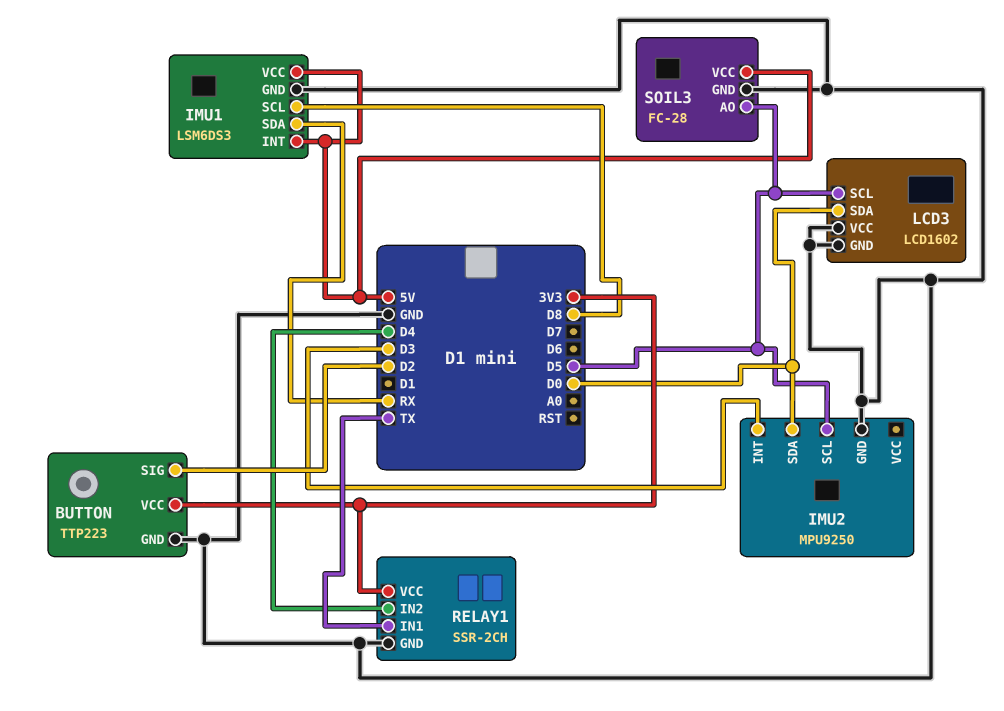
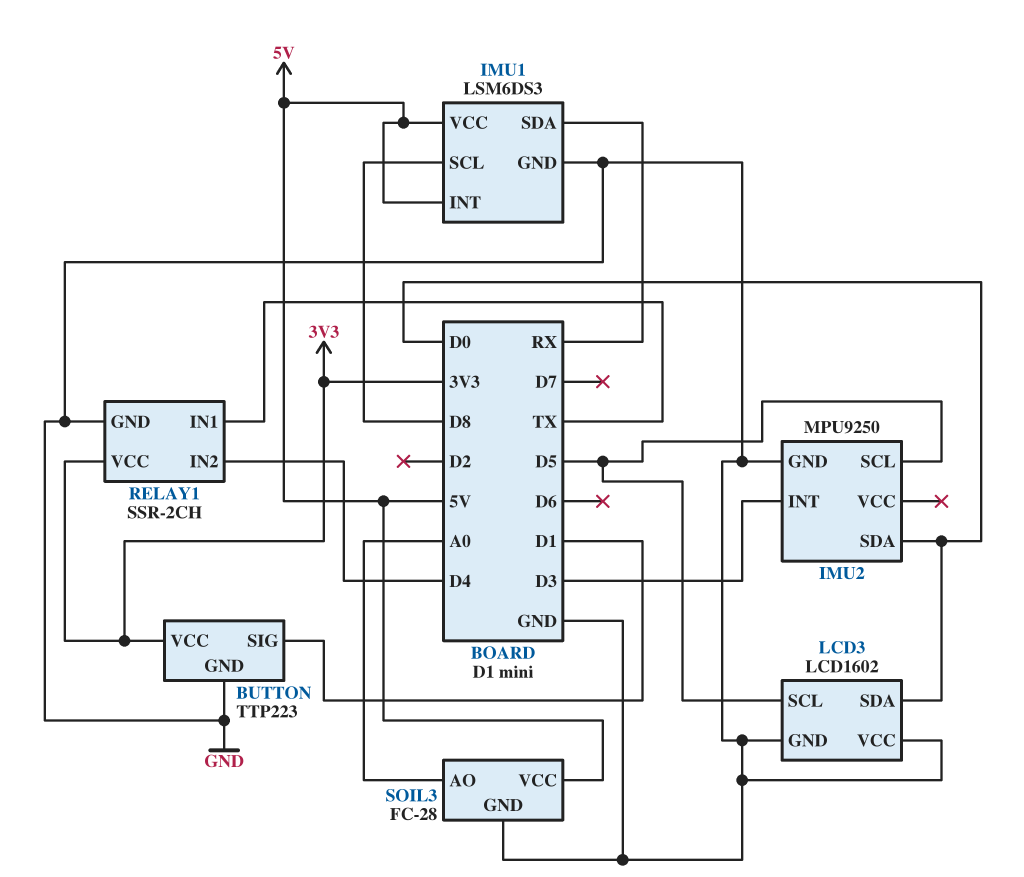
BUTTON pin SIG: D2 -> D1
SOIL3 pin AO: D5 -> A0

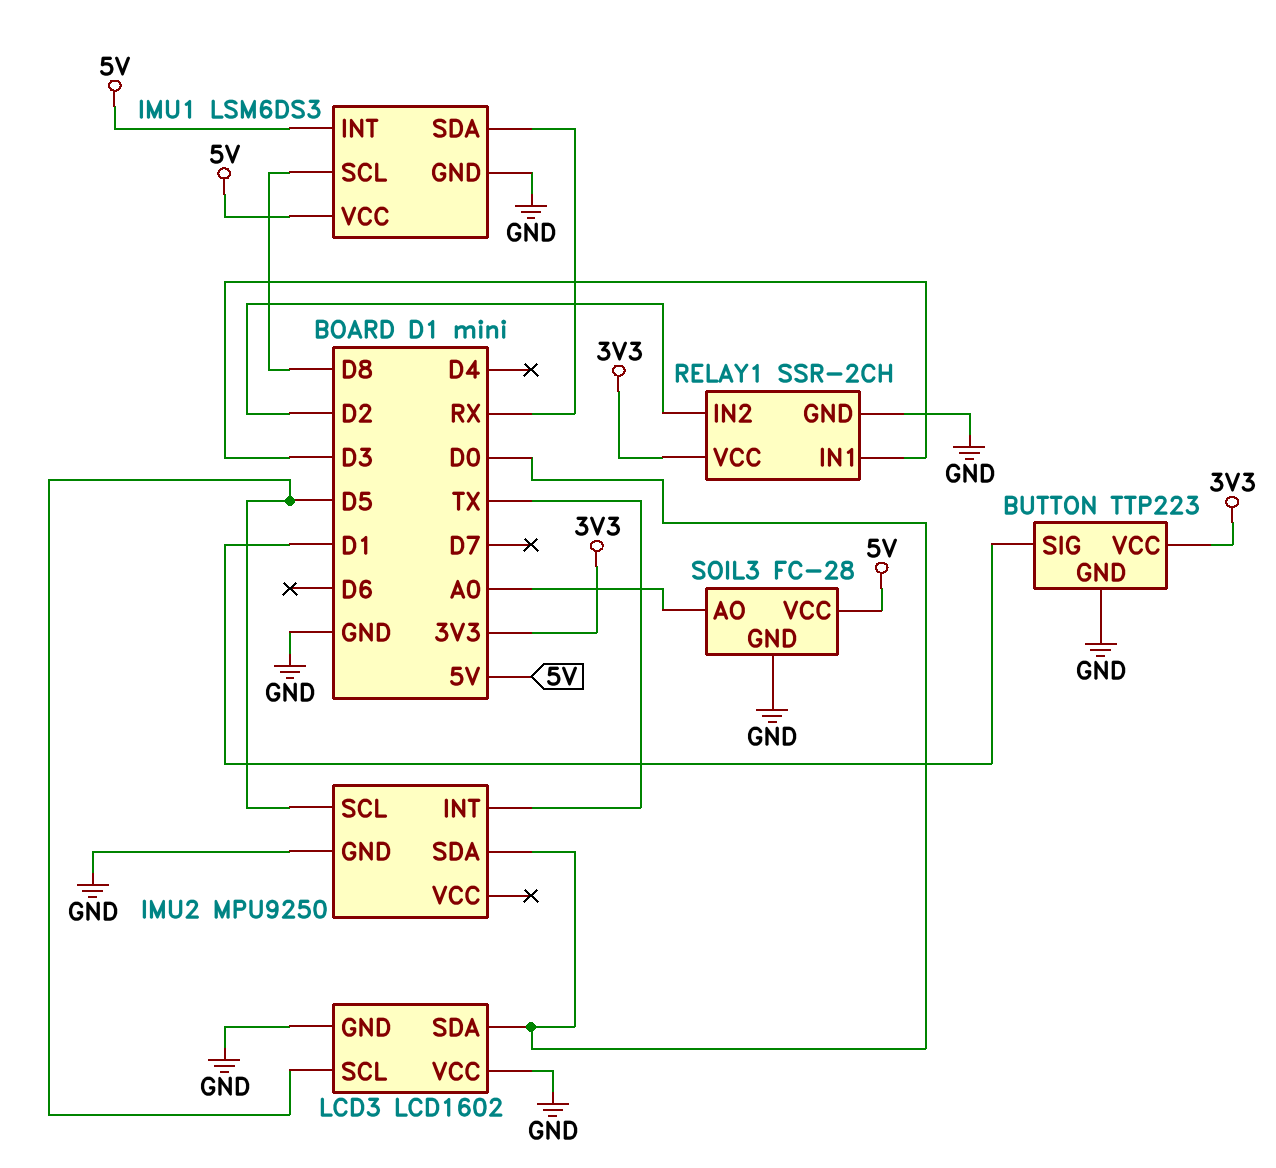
IMU2 pin INT: D3 -> TX
RELAY1 pin IN1: TX -> D3
RELAY1 pin IN2: D4 -> D2

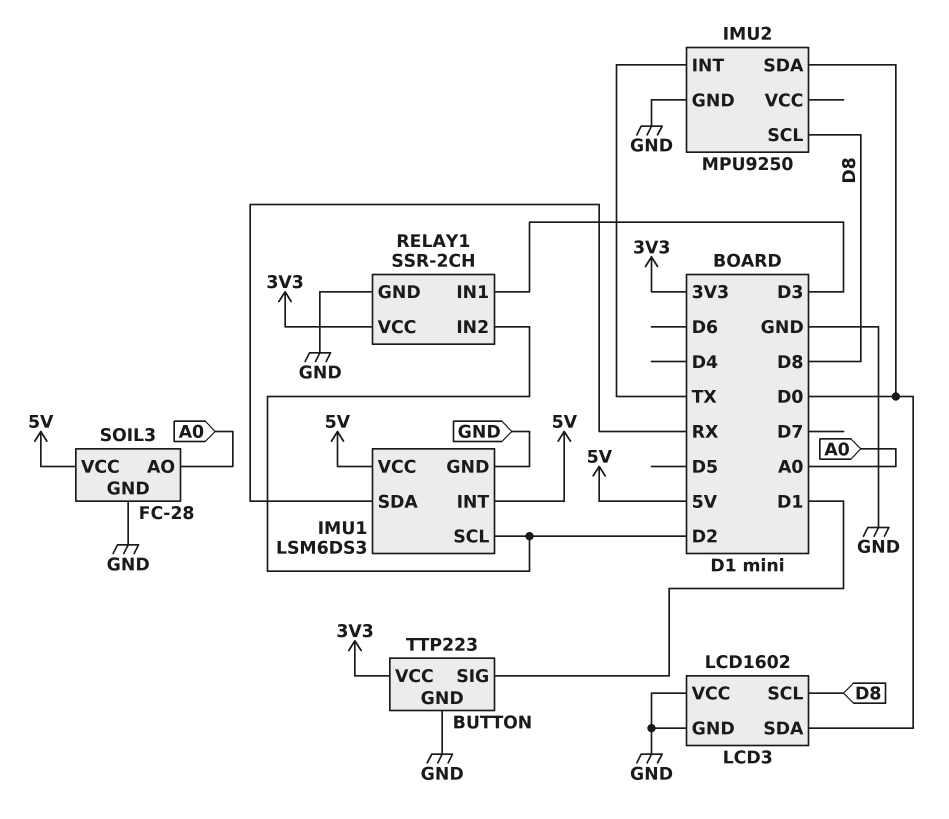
IMU1 pin SCL: D8 -> D2
IMU2 pin SCL: D5 -> D8
LCD3 pin SCL: D5 -> D8

